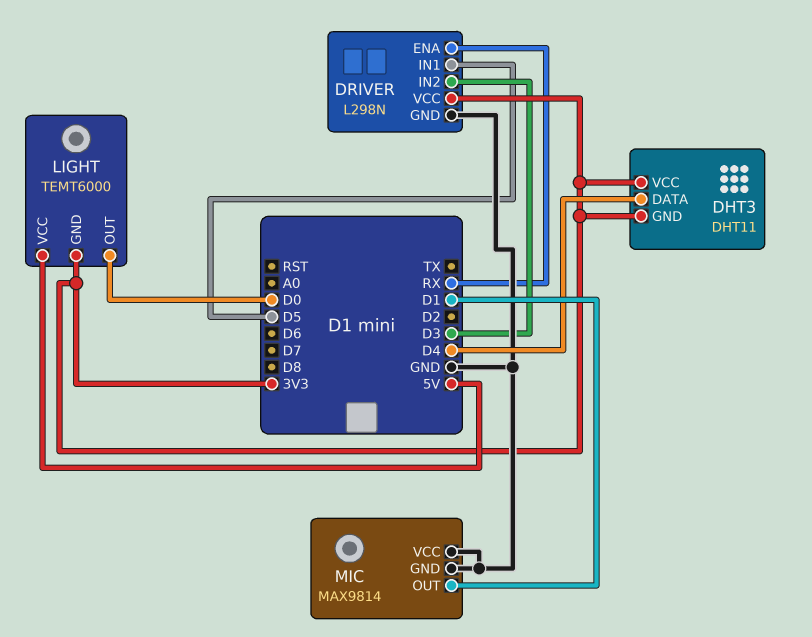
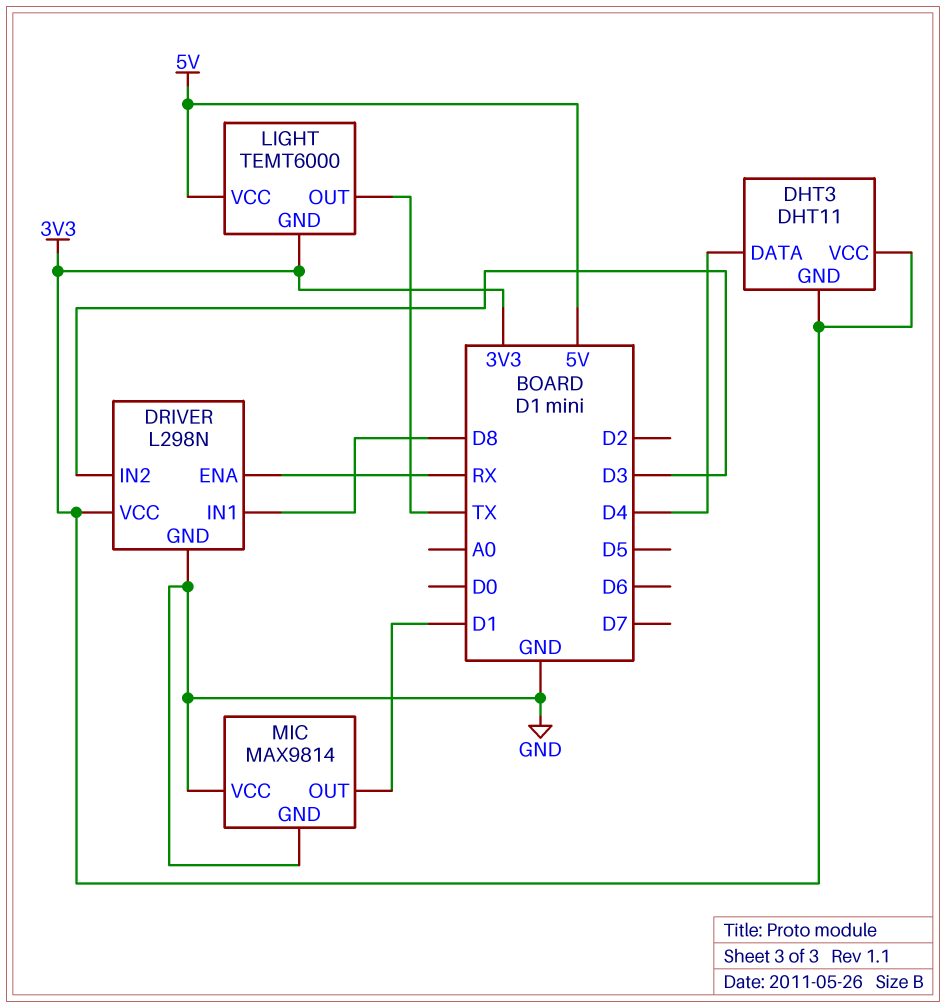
DRIVER pin IN1: D5 -> D8
LIGHT pin OUT: D0 -> TX

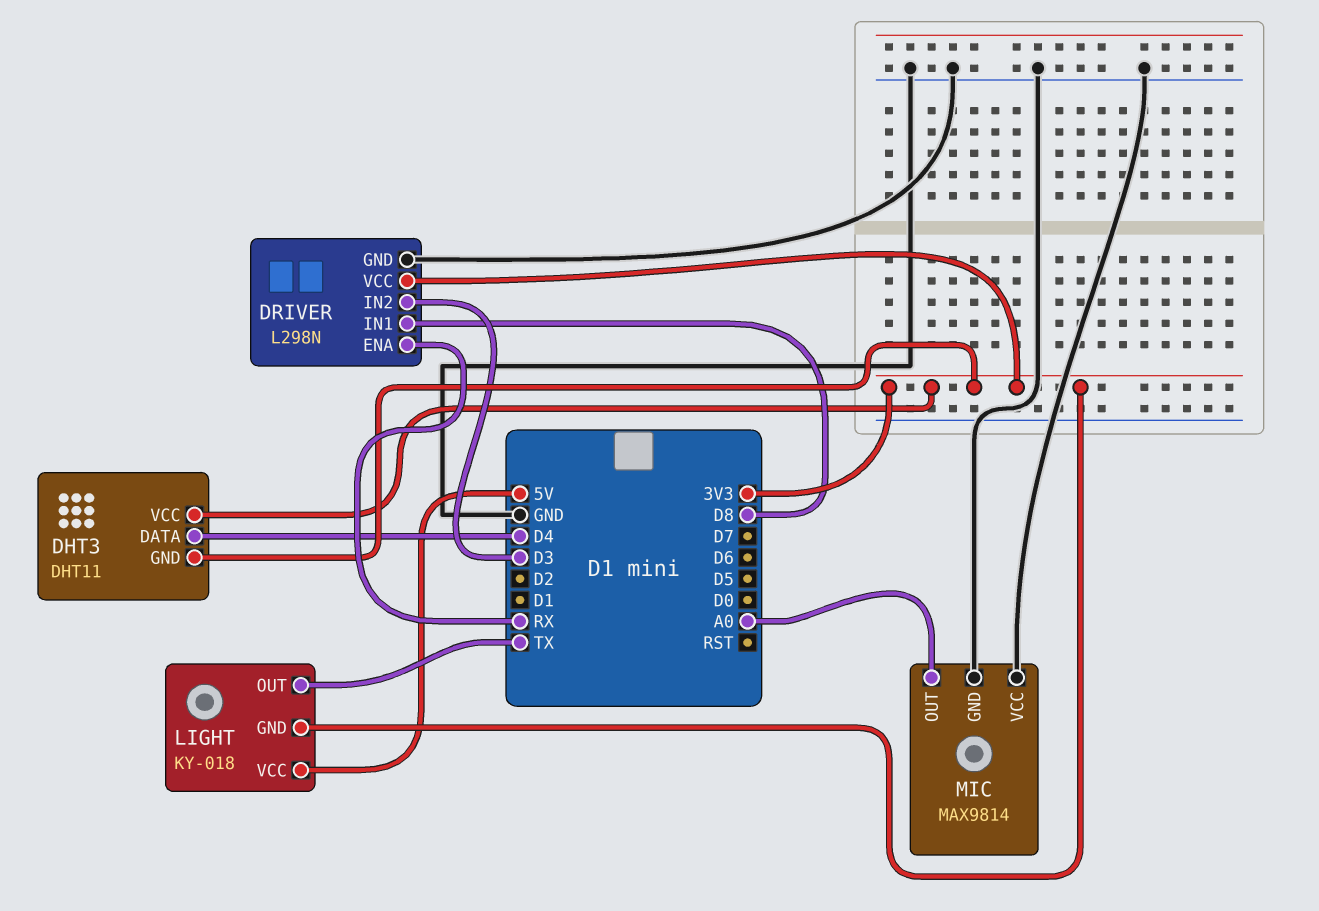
LIGHT: TEMT6000 -> KY-018
MIC pin OUT: D1 -> A0

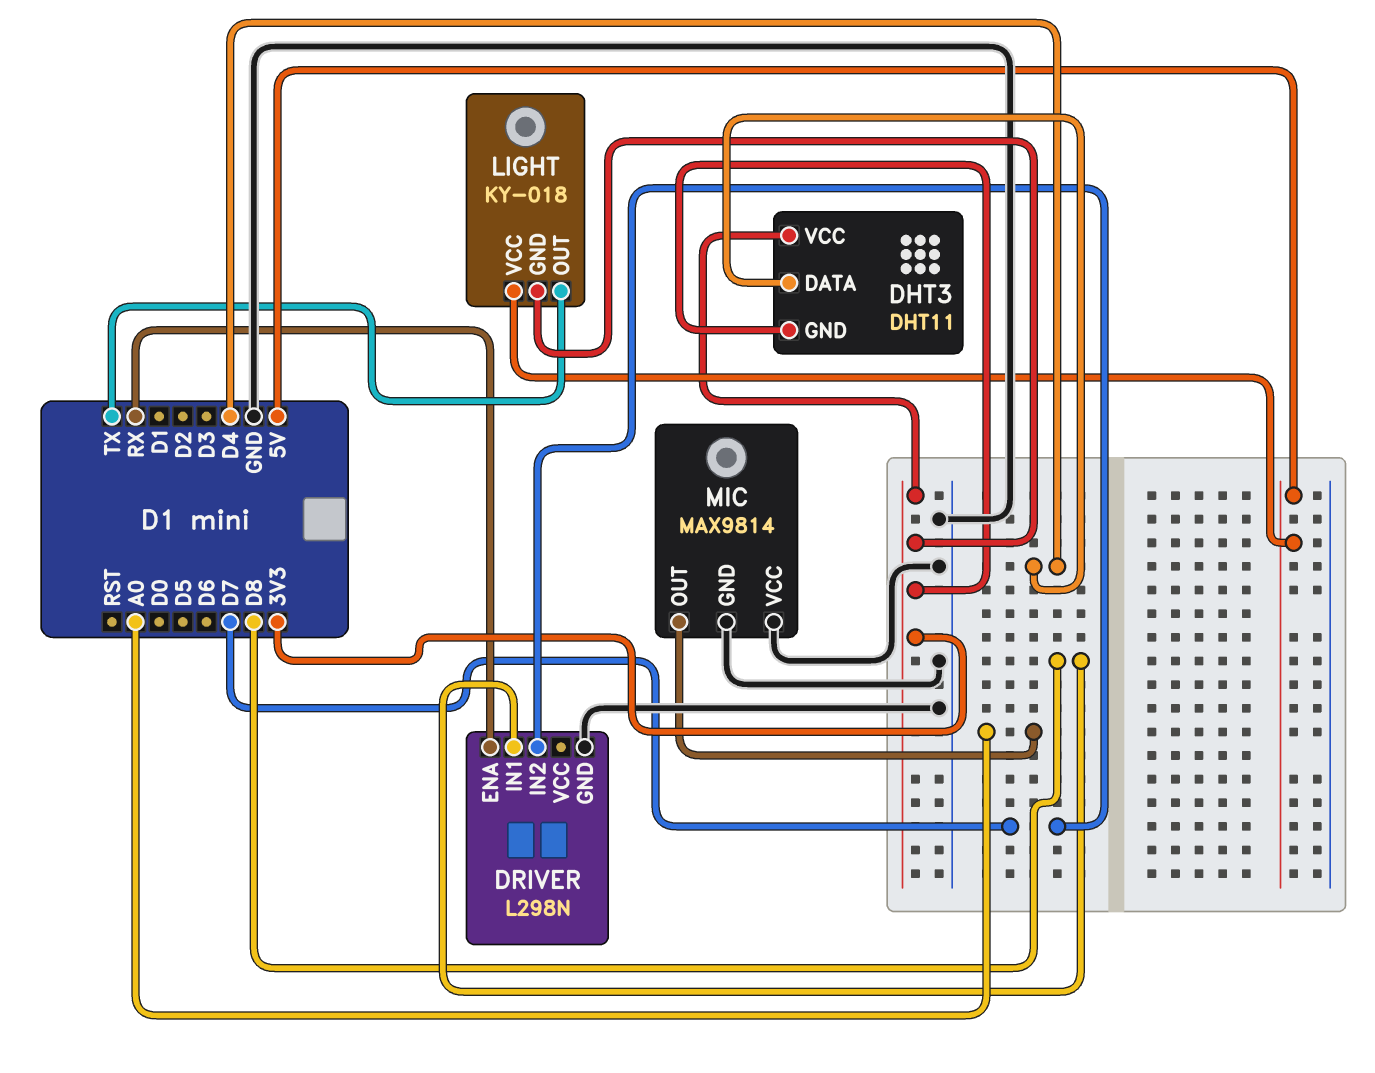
DRIVER pin IN2: D3 -> D7
DRIVER pin VCC: 3V3 -> none

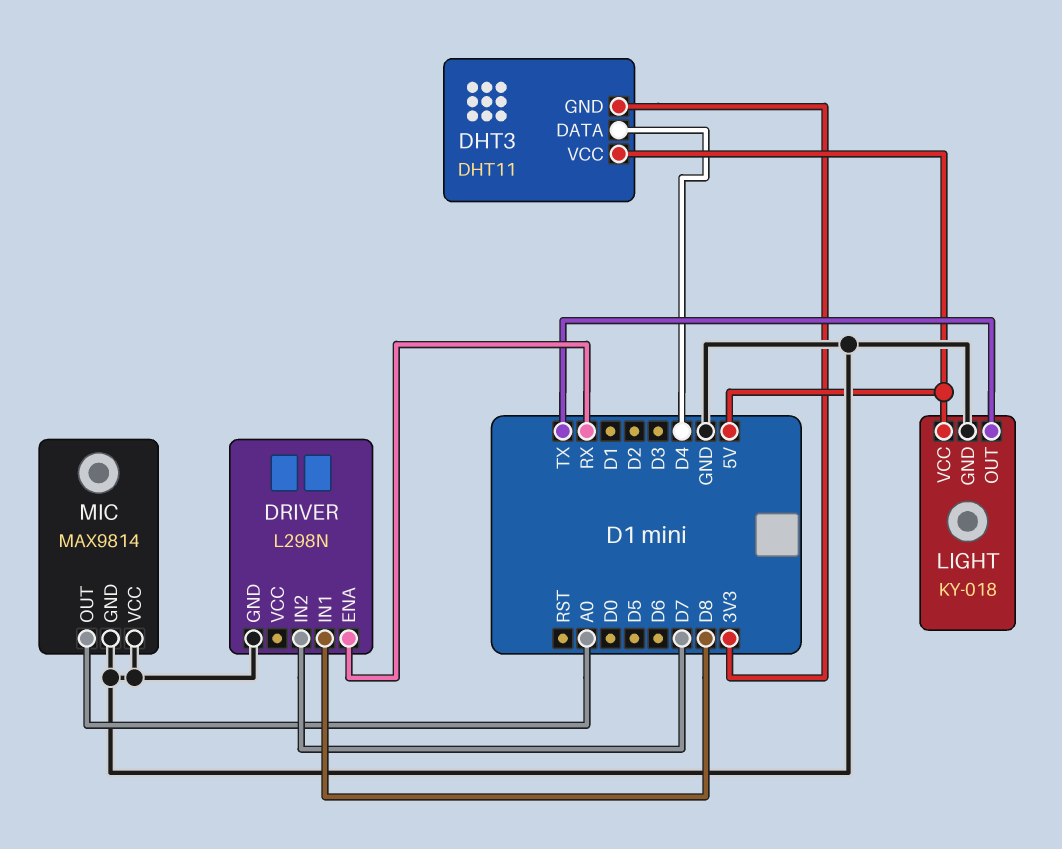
DHT3 pin VCC: 3V3 -> 5V
LIGHT pin GND: 3V3 -> GND

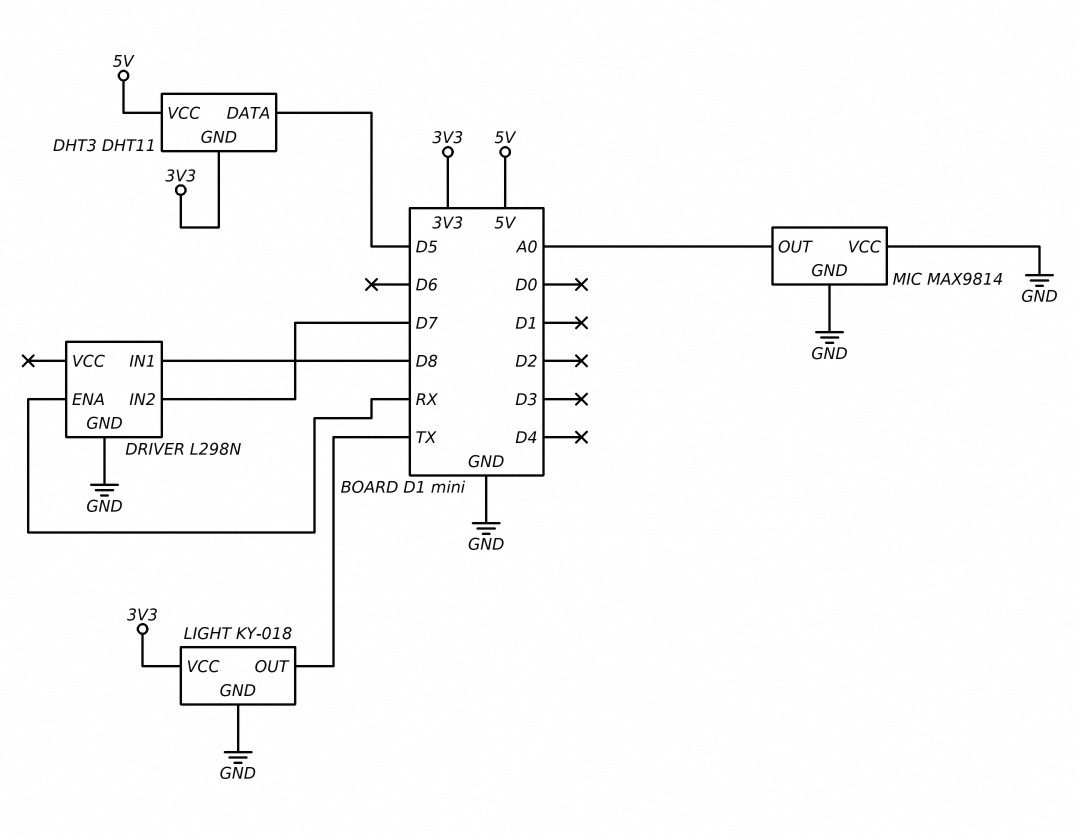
DHT3 pin DATA: D4 -> D5
LIGHT pin VCC: 5V -> 3V3

